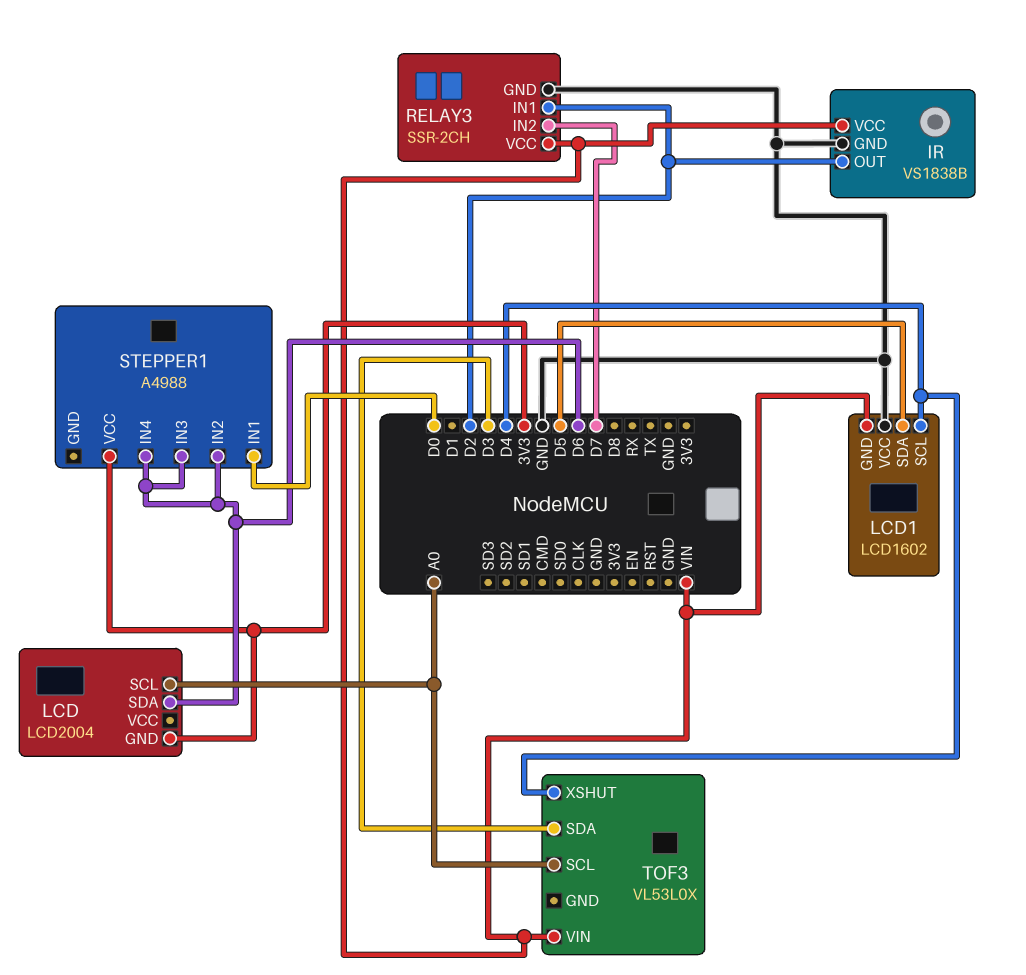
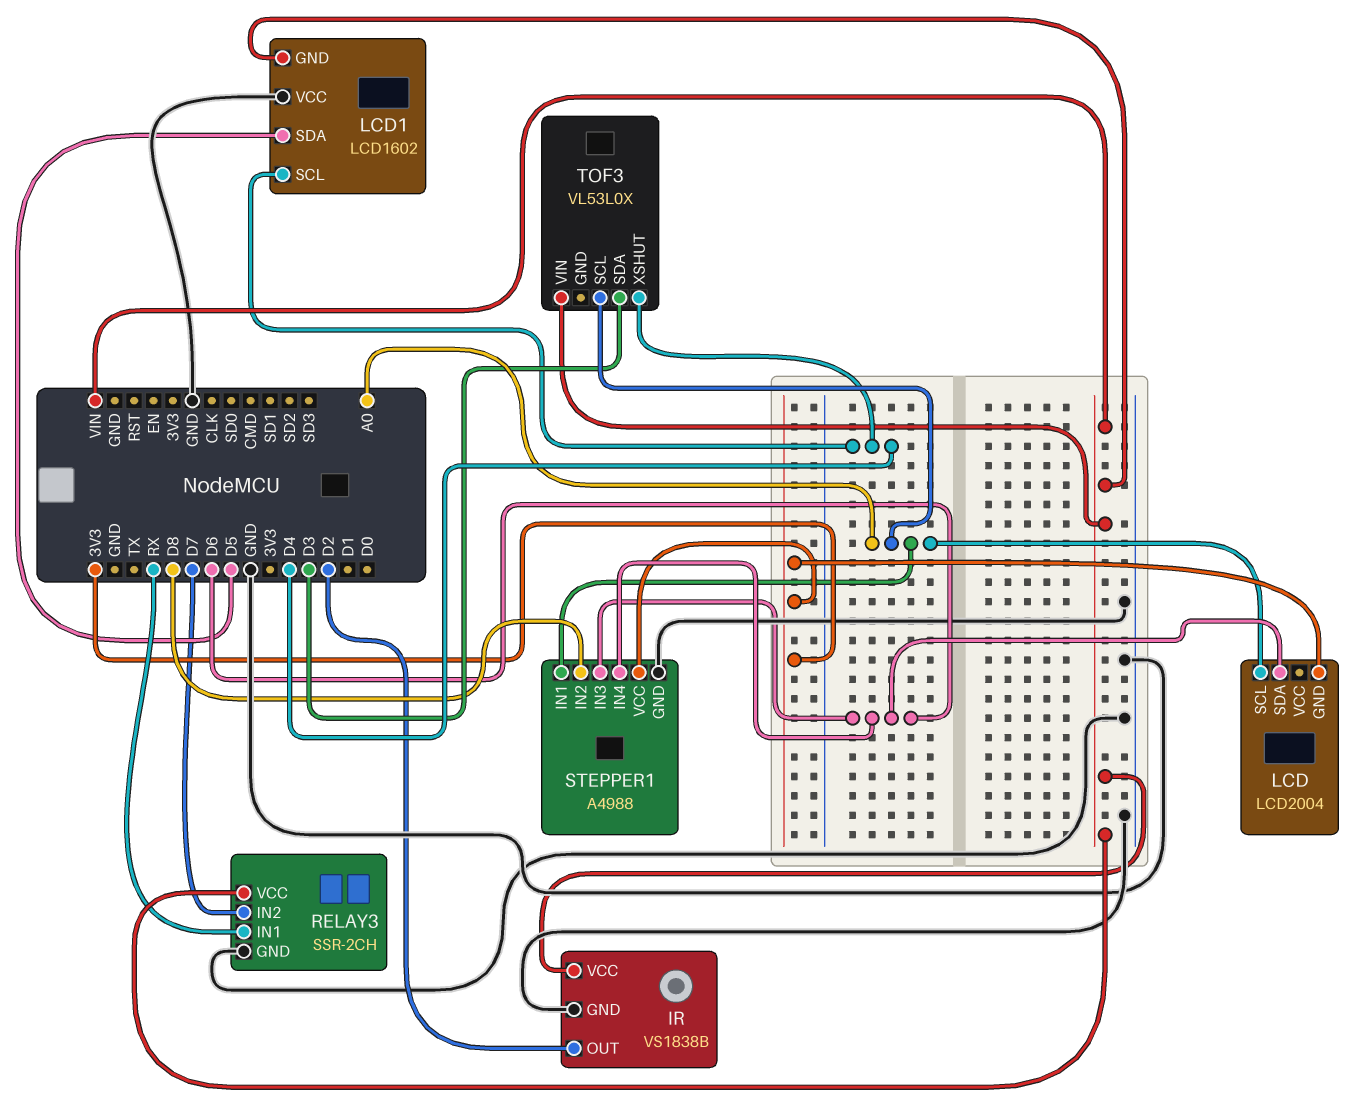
RELAY3 pin IN1: D2 -> RX
STEPPER1 pin GND: none -> GND
STEPPER1 pin IN1: D0 -> A0
STEPPER1 pin IN2: D6 -> D8

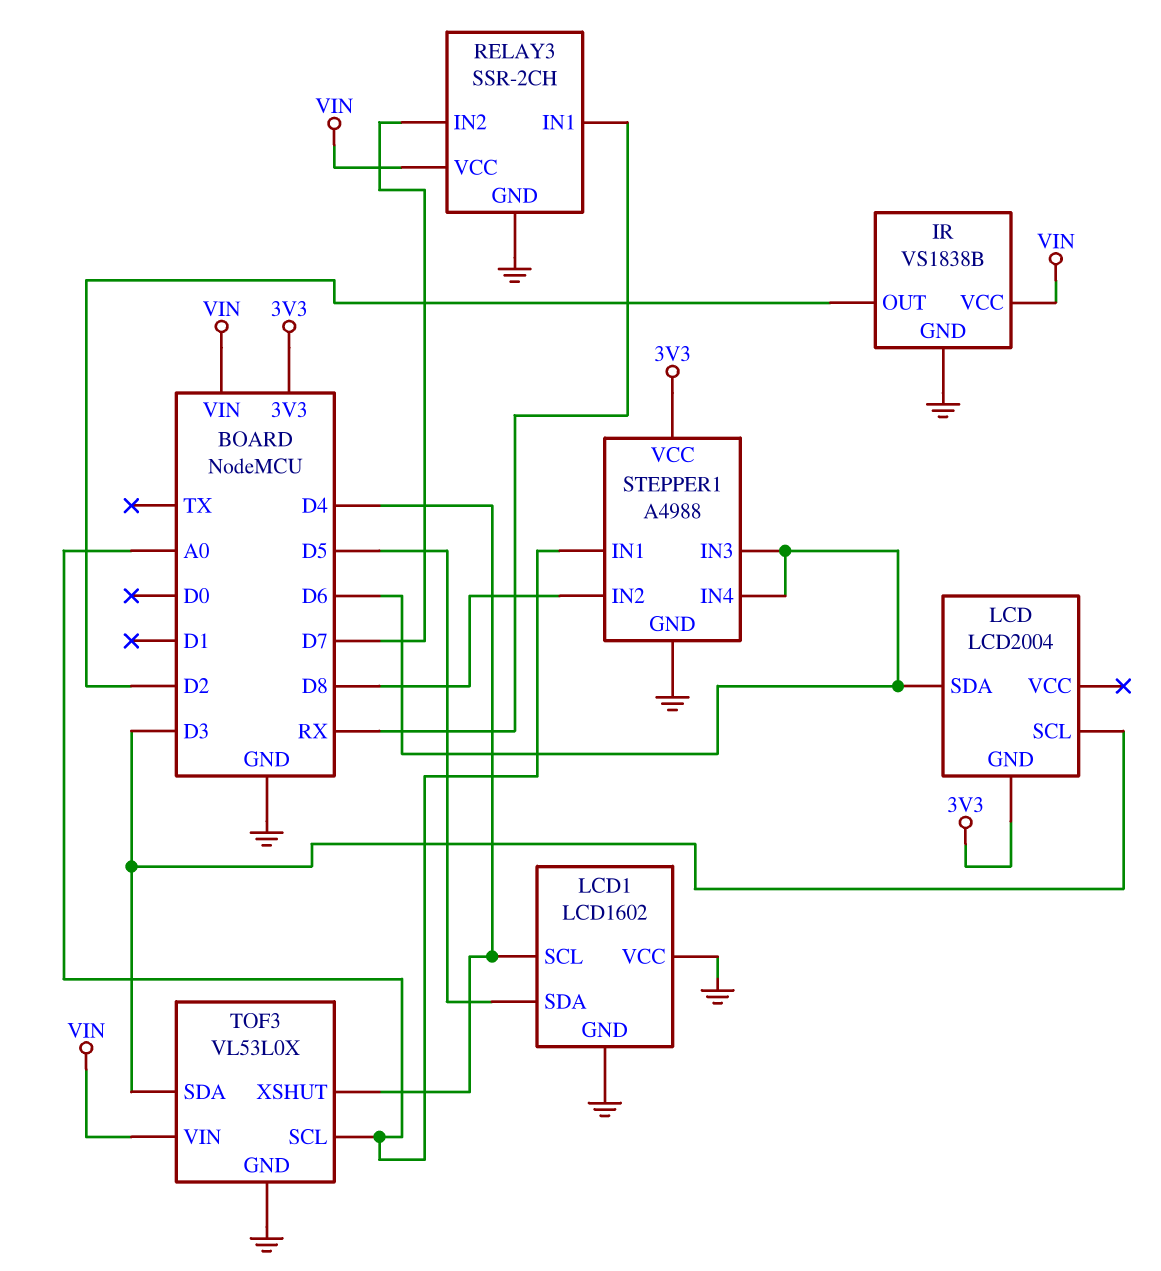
LCD pin SCL: A0 -> D3
LCD1 pin GND: VIN -> GND
TOF3 pin GND: none -> GND

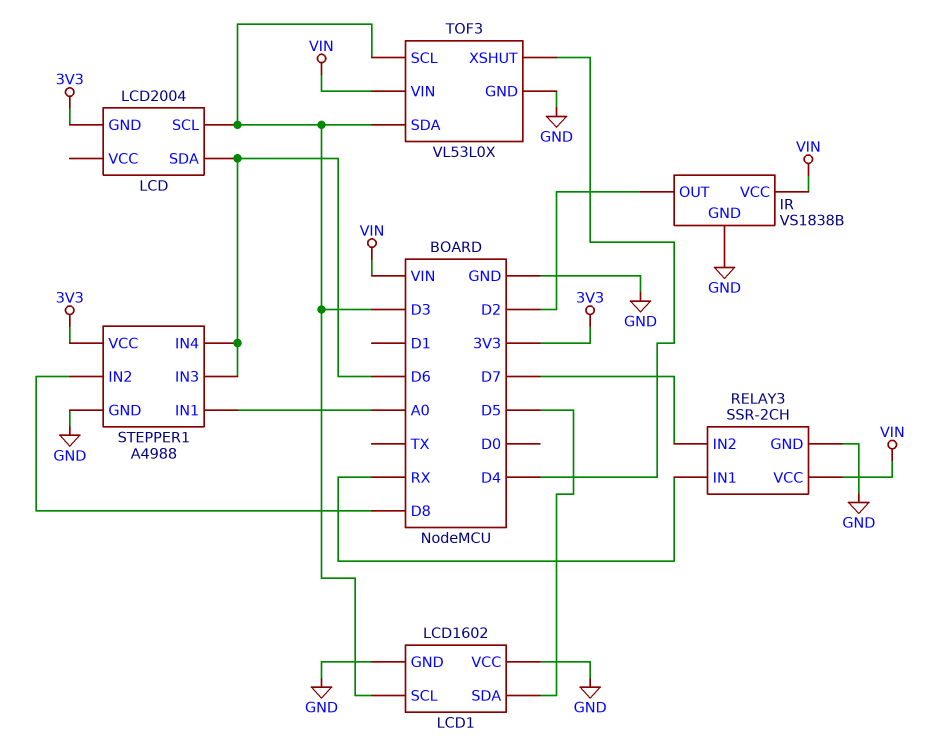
LCD1 pin SCL: D4 -> D3
TOF3 pin SCL: A0 -> D3

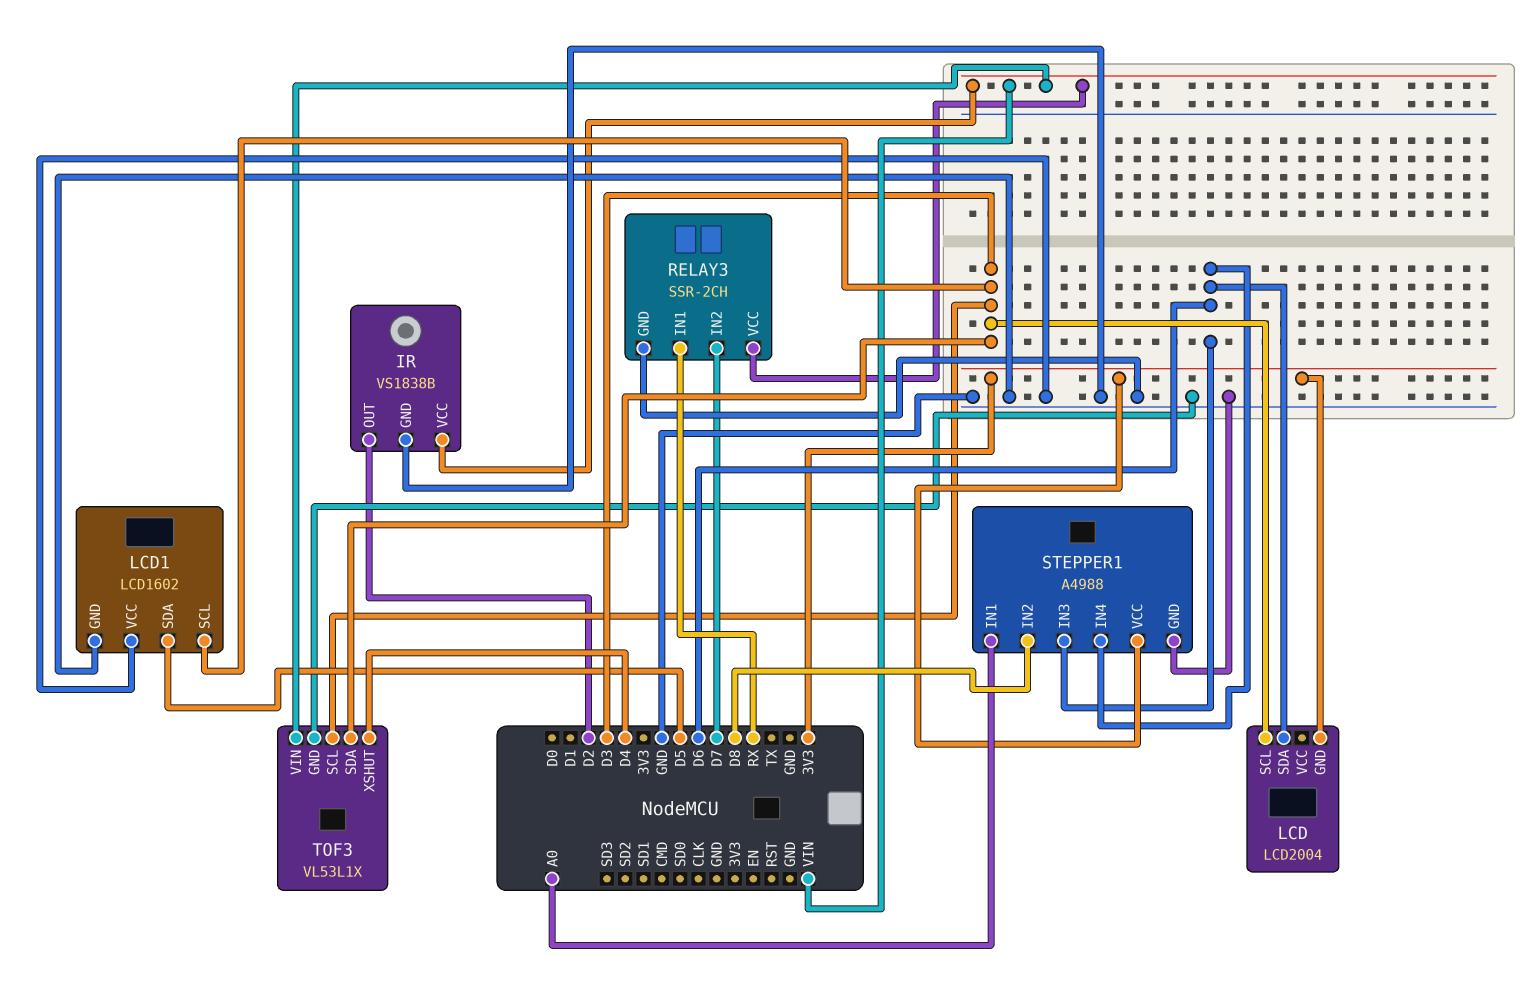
TOF3: VL53L0X -> VL53L1X

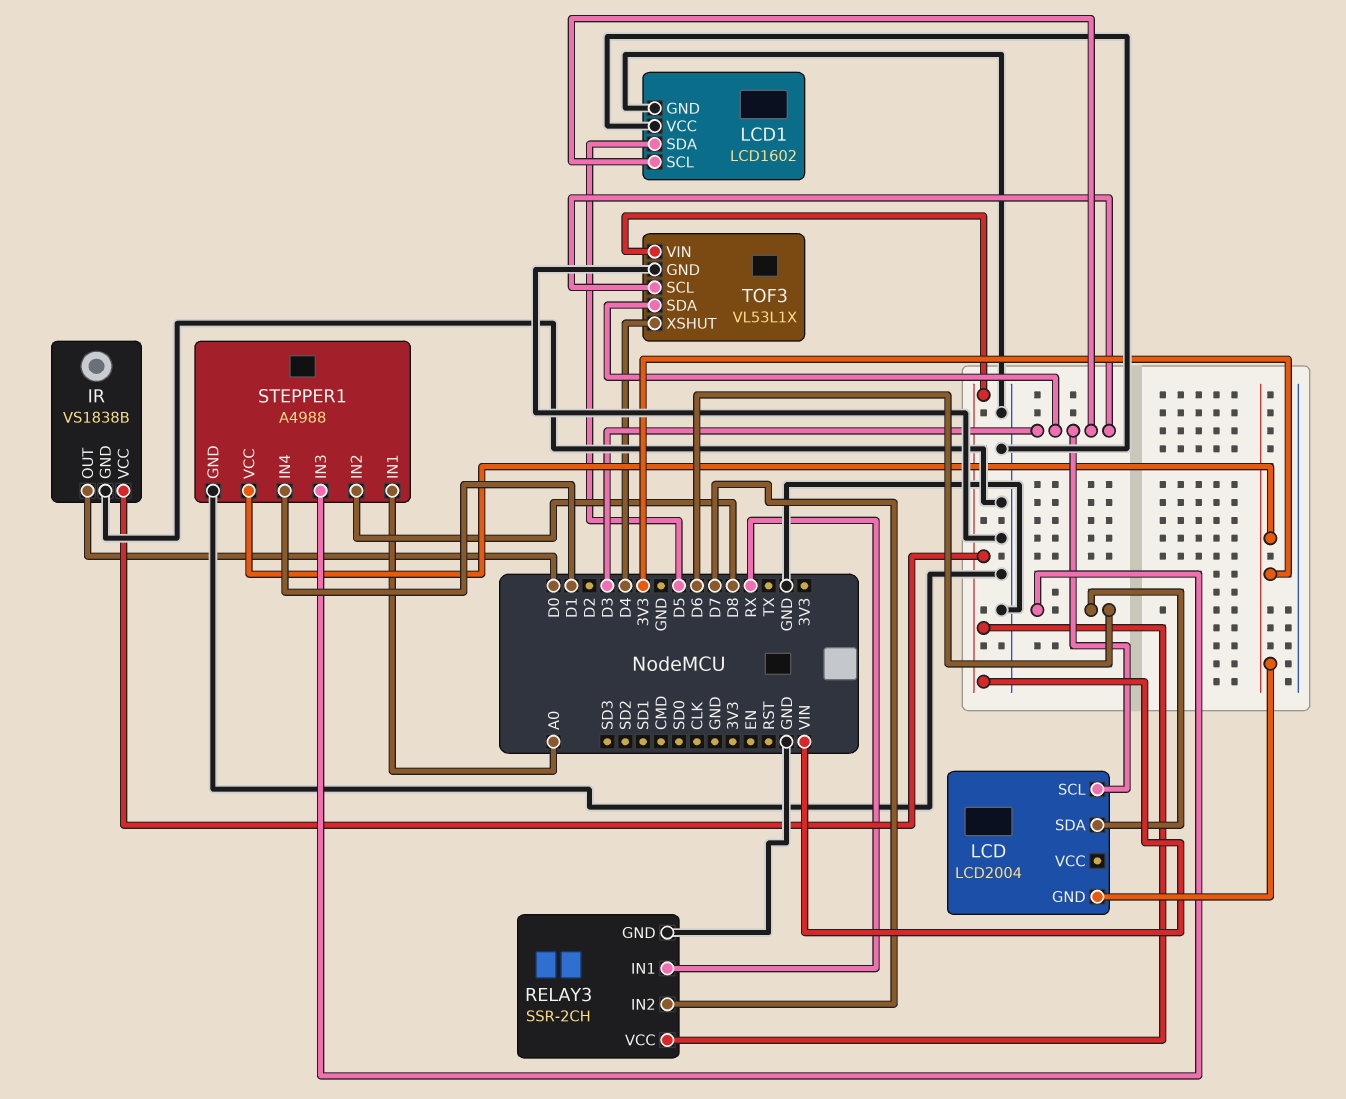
IR pin OUT: D2 -> D0
STEPPER1 pin IN4: D6 -> D1

